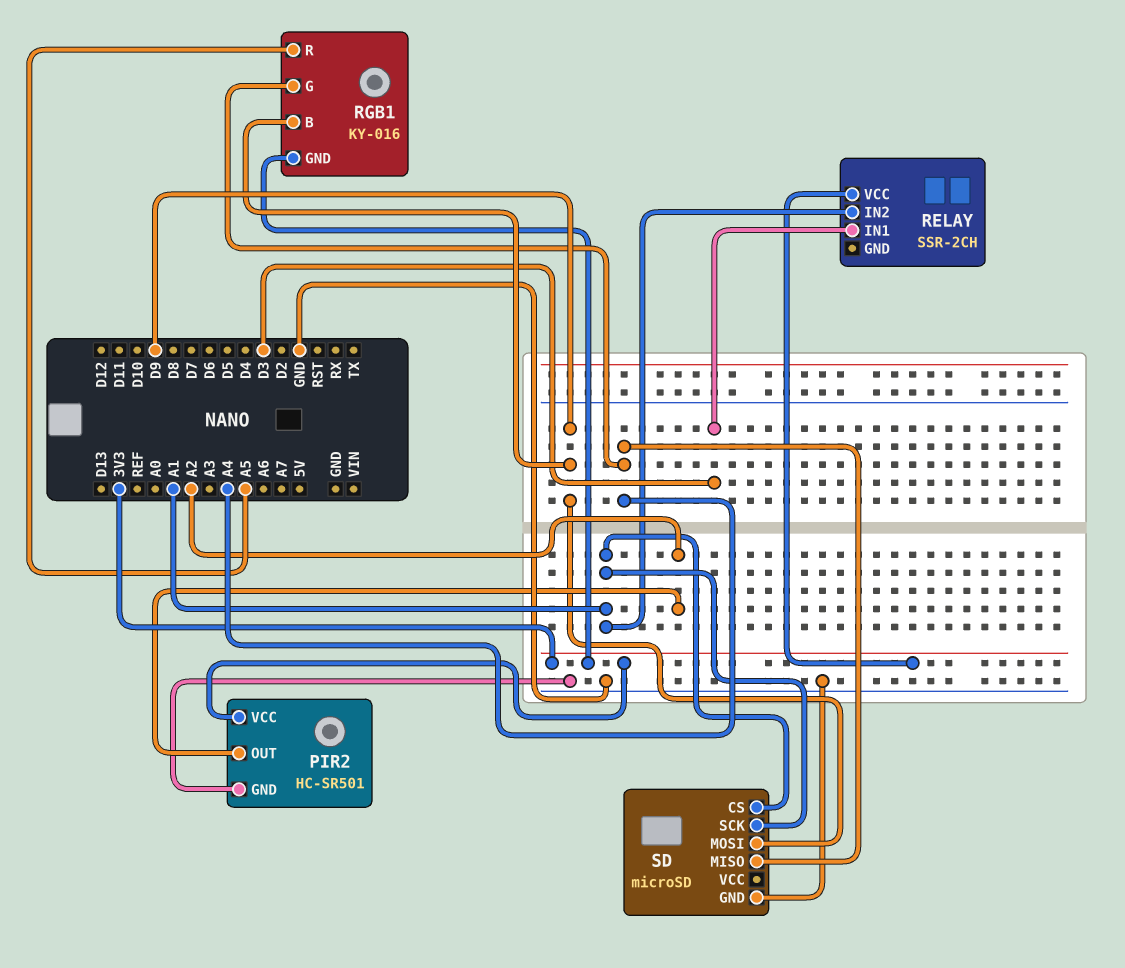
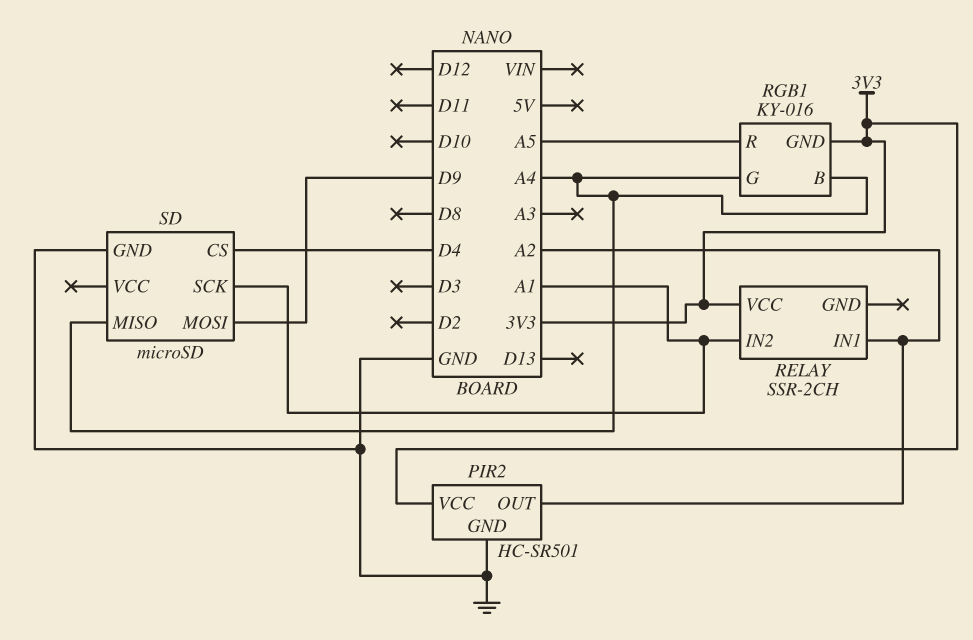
RELAY pin IN1: D3 -> A2
RGB1 pin B: D9 -> A4
SD pin CS: A1 -> D4

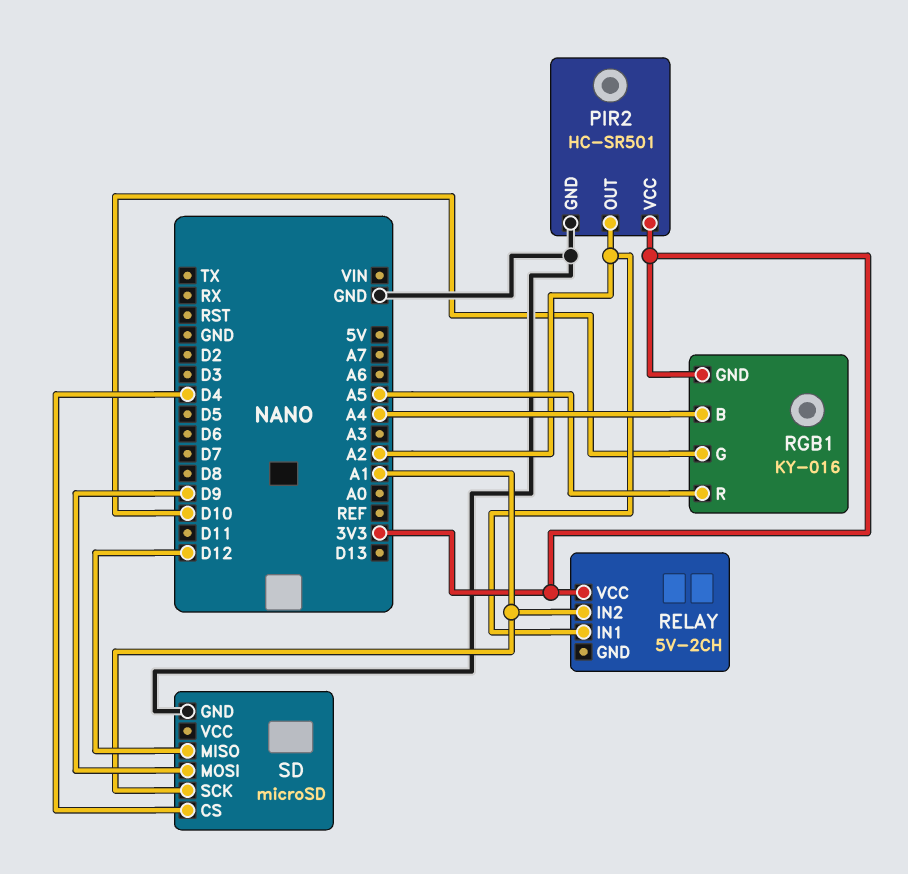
RELAY: SSR-2CH -> 5V-2CH
RGB1 pin G: A4 -> D10
SD pin MISO: A4 -> D12

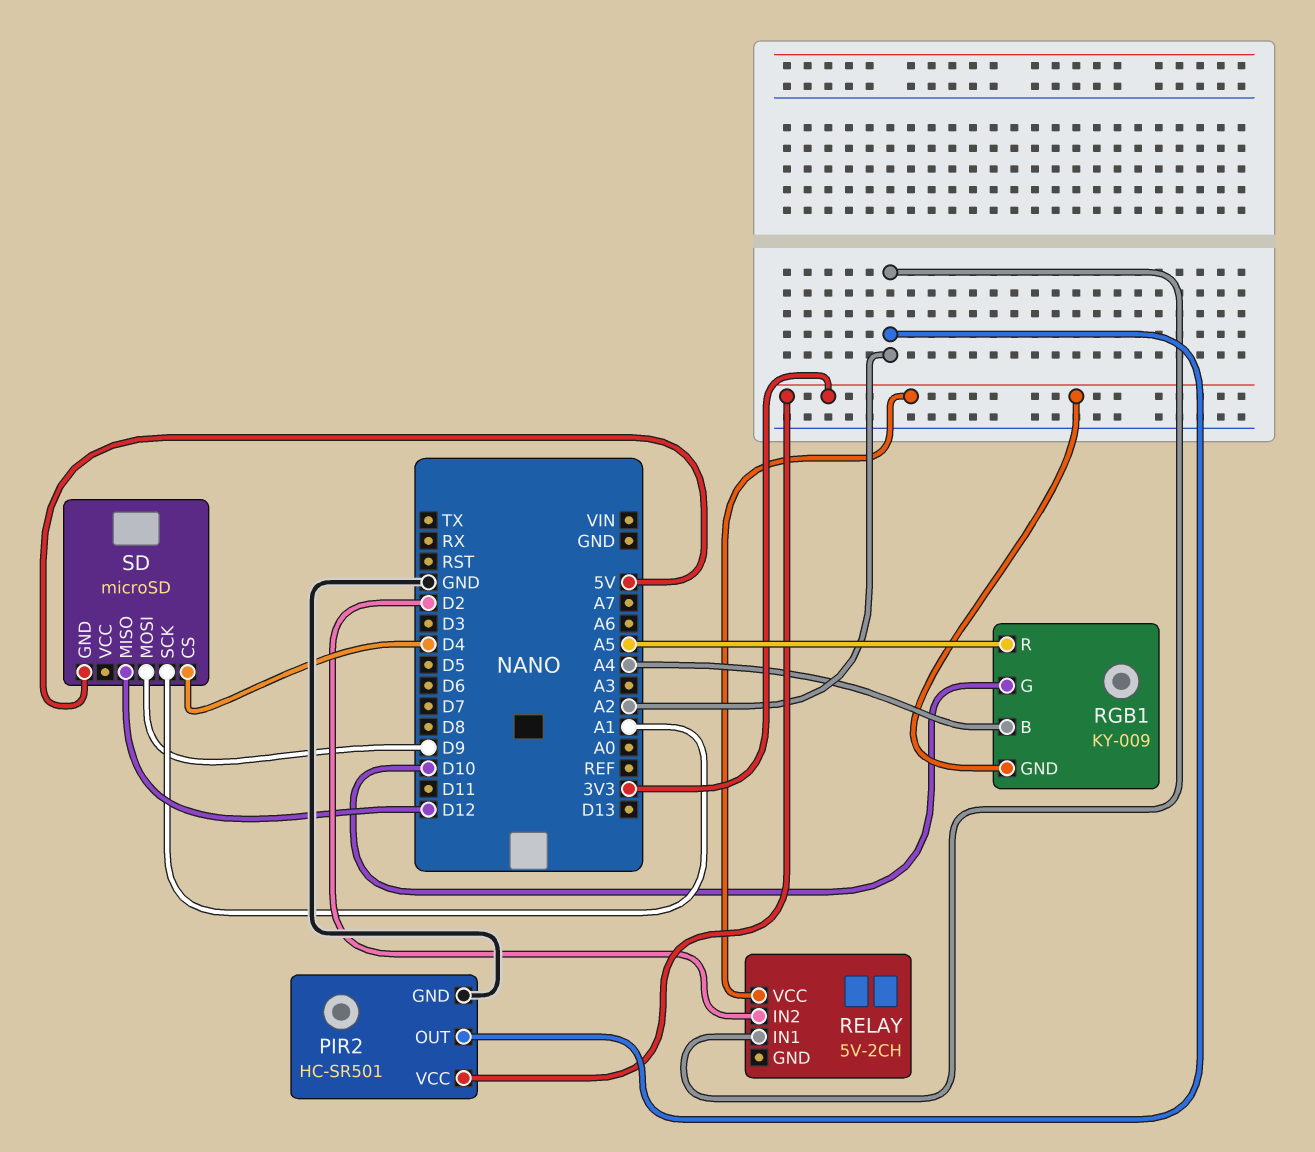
RELAY pin IN2: A1 -> D2
RGB1: KY-016 -> KY-009
SD pin GND: GND -> 5V

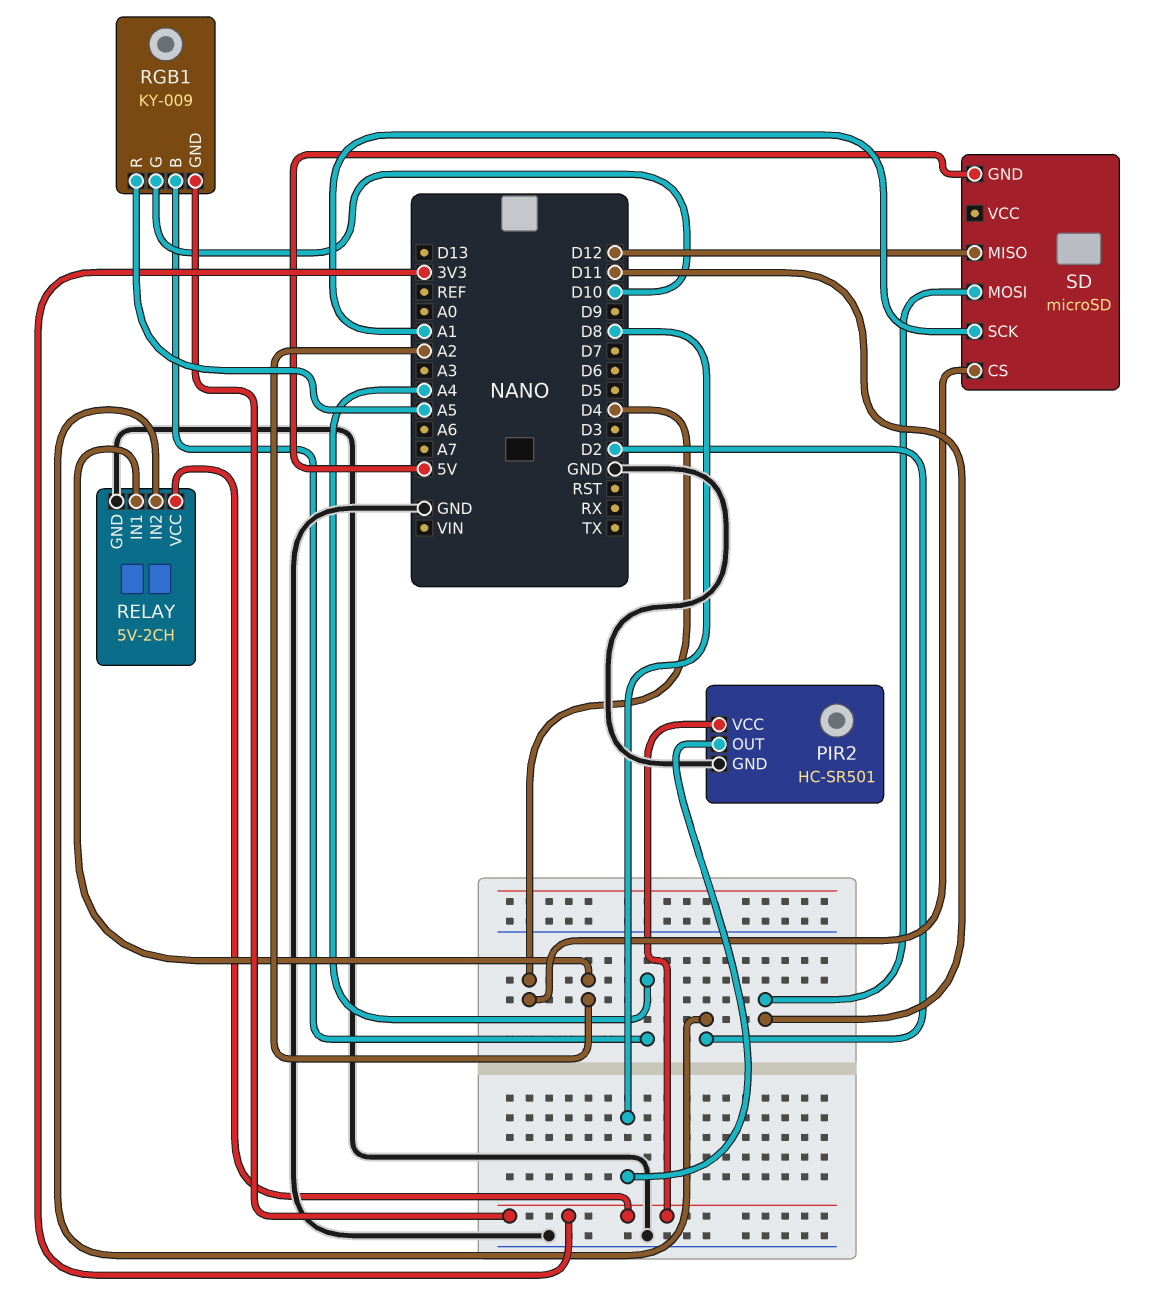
PIR2 pin OUT: A2 -> D8
RELAY pin GND: none -> GND
SD pin MOSI: D9 -> D11

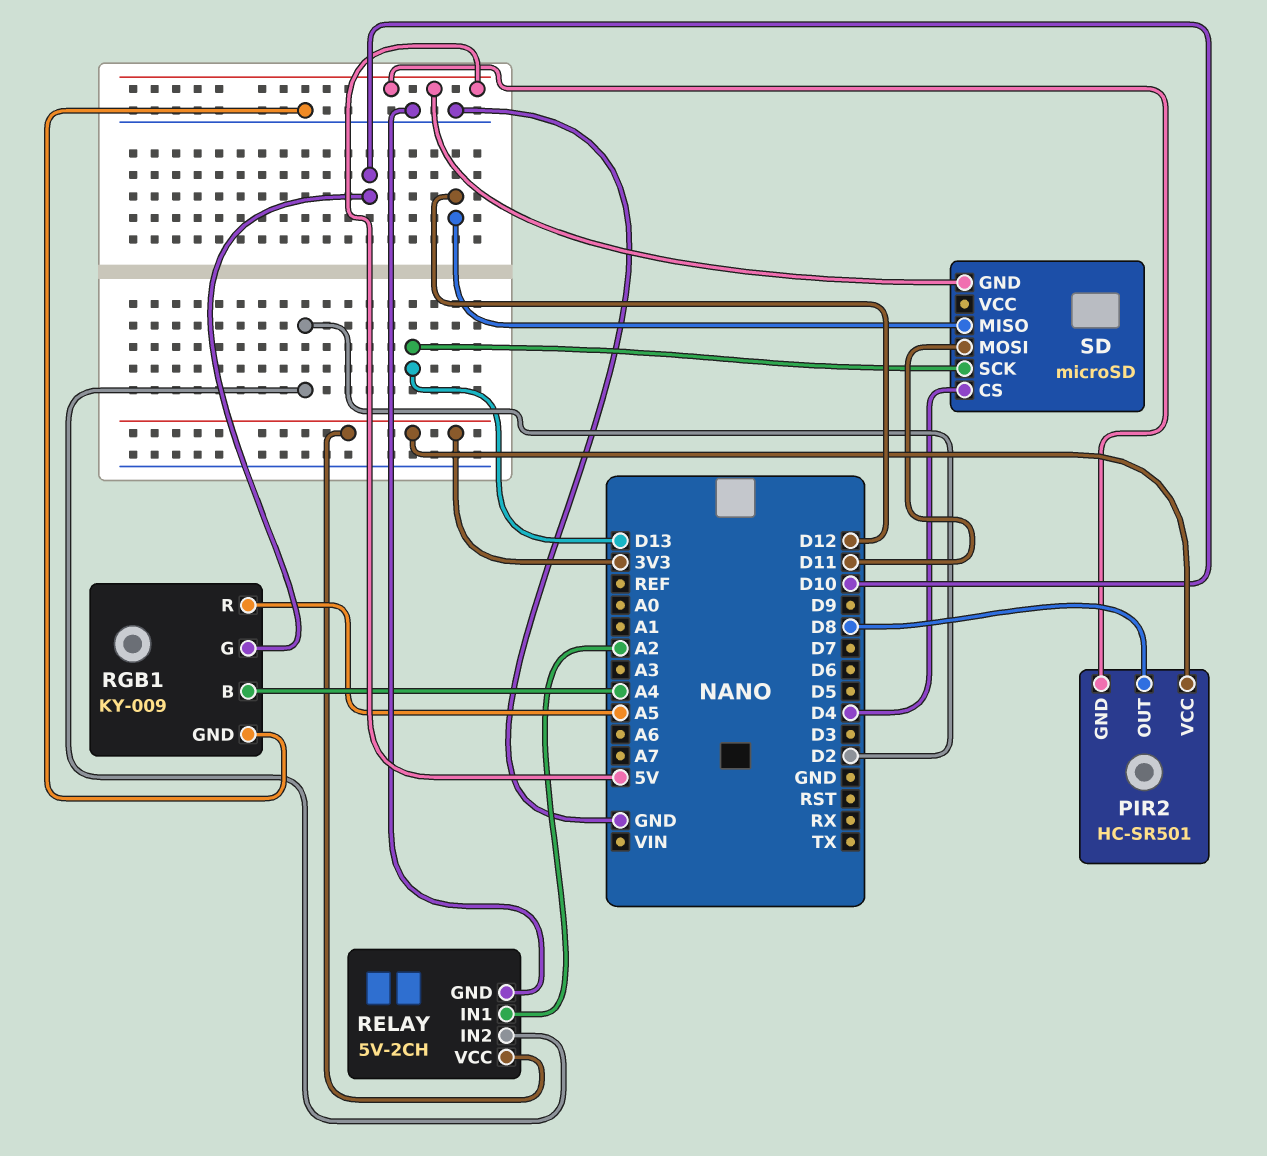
PIR2 pin GND: GND -> 5V
RGB1 pin GND: 3V3 -> GND
SD pin SCK: A1 -> D13

